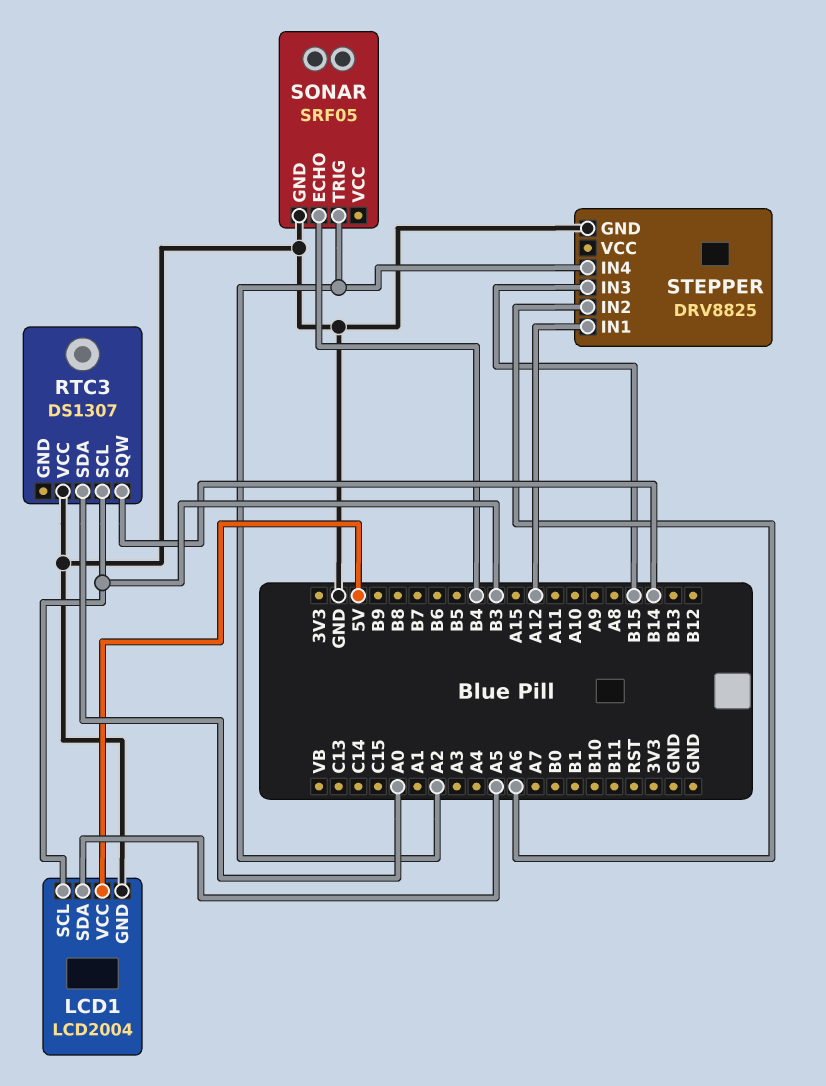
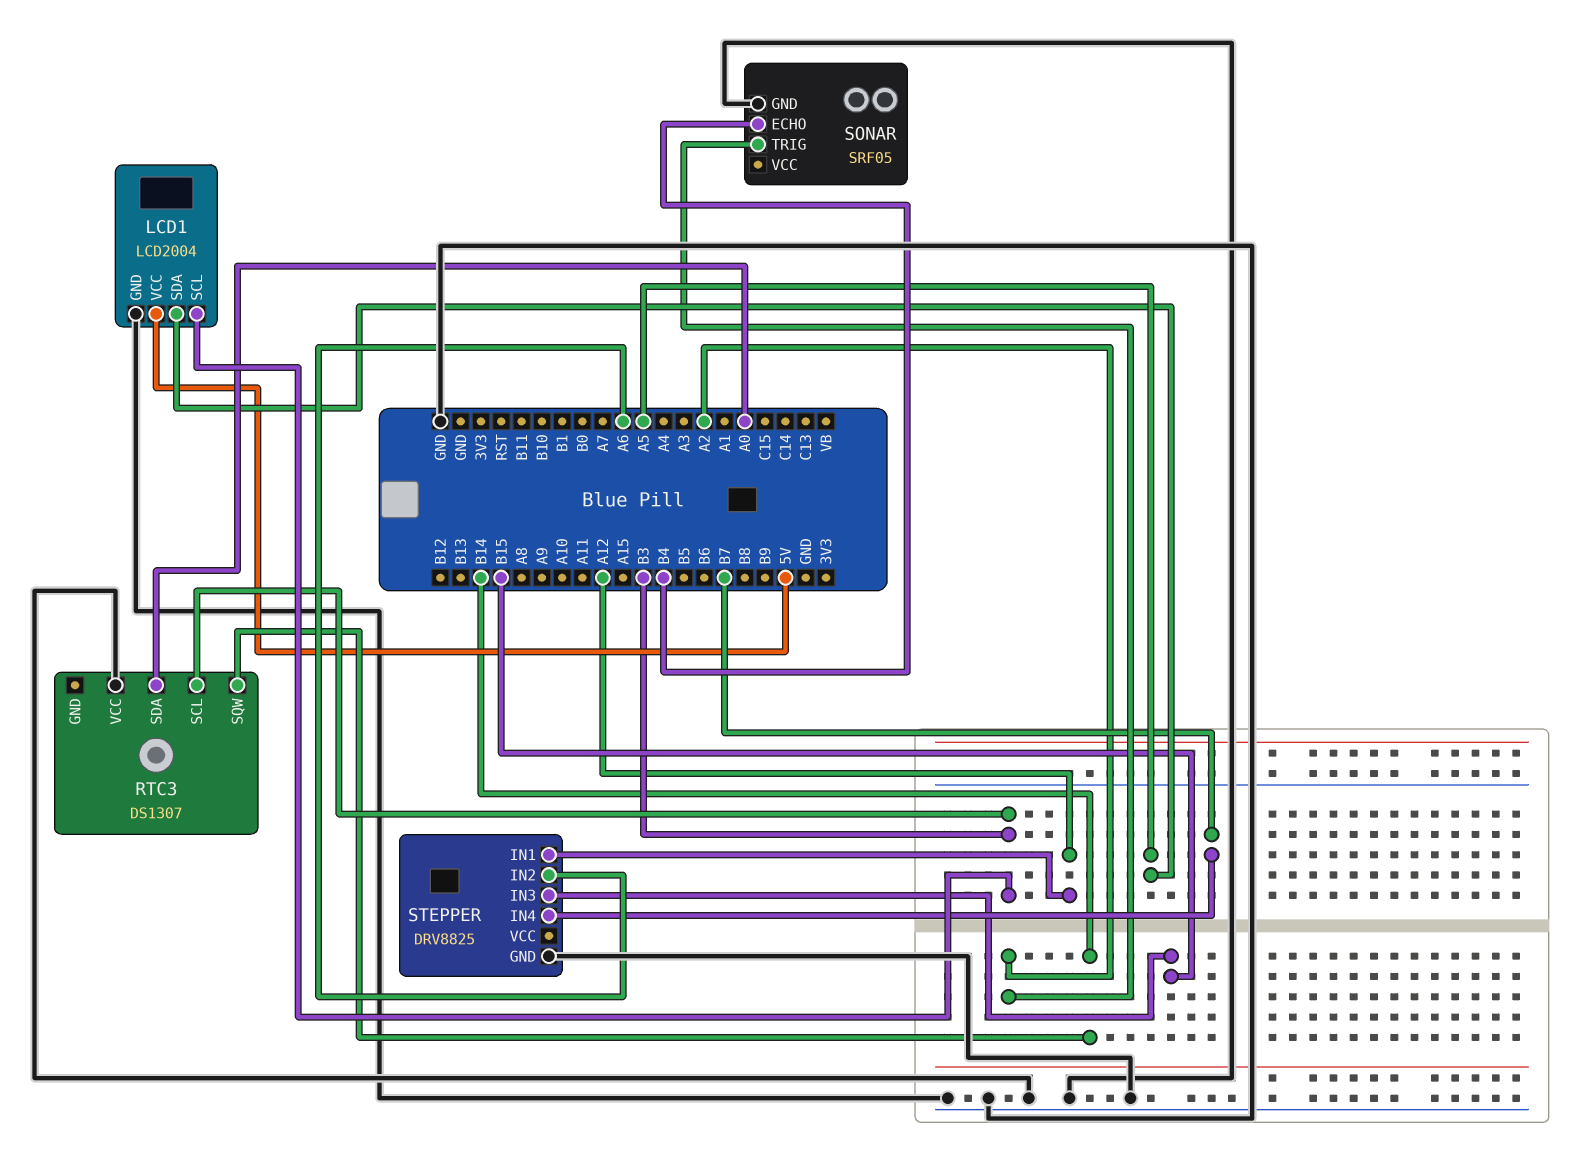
STEPPER pin IN4: A2 -> B7

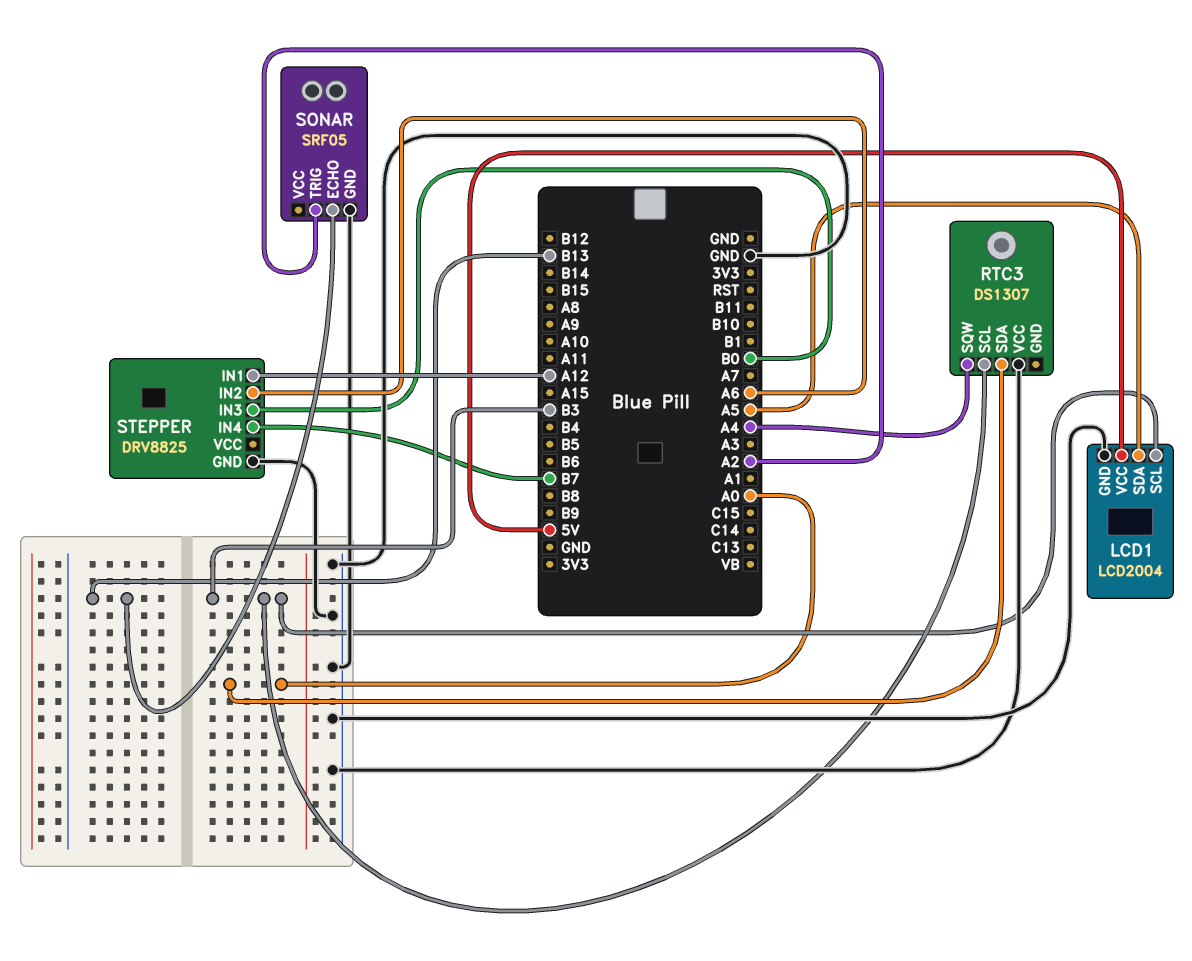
RTC3 pin SQW: B14 -> A4
SONAR pin ECHO: B4 -> B13
STEPPER pin IN3: B15 -> B0

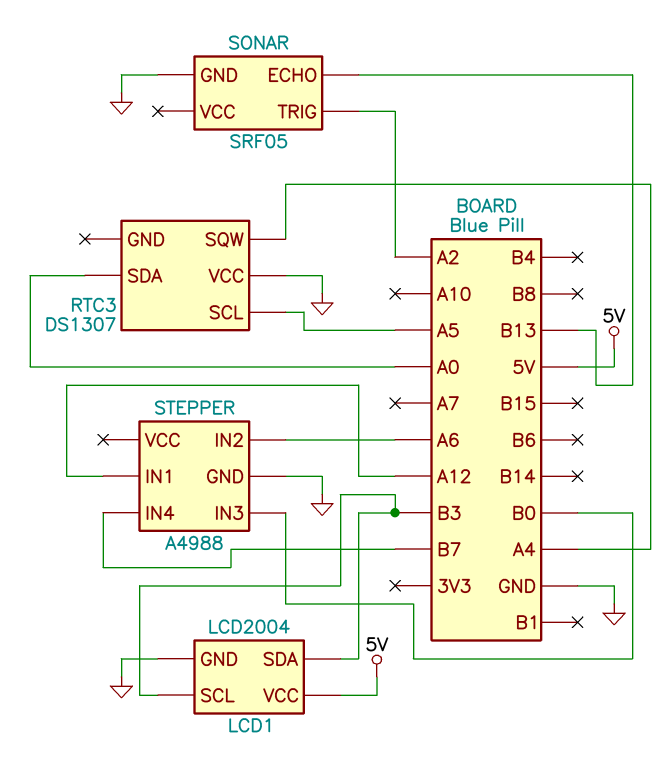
LCD1 pin SDA: A5 -> B3
RTC3 pin SCL: B3 -> A5
STEPPER: DRV8825 -> A4988

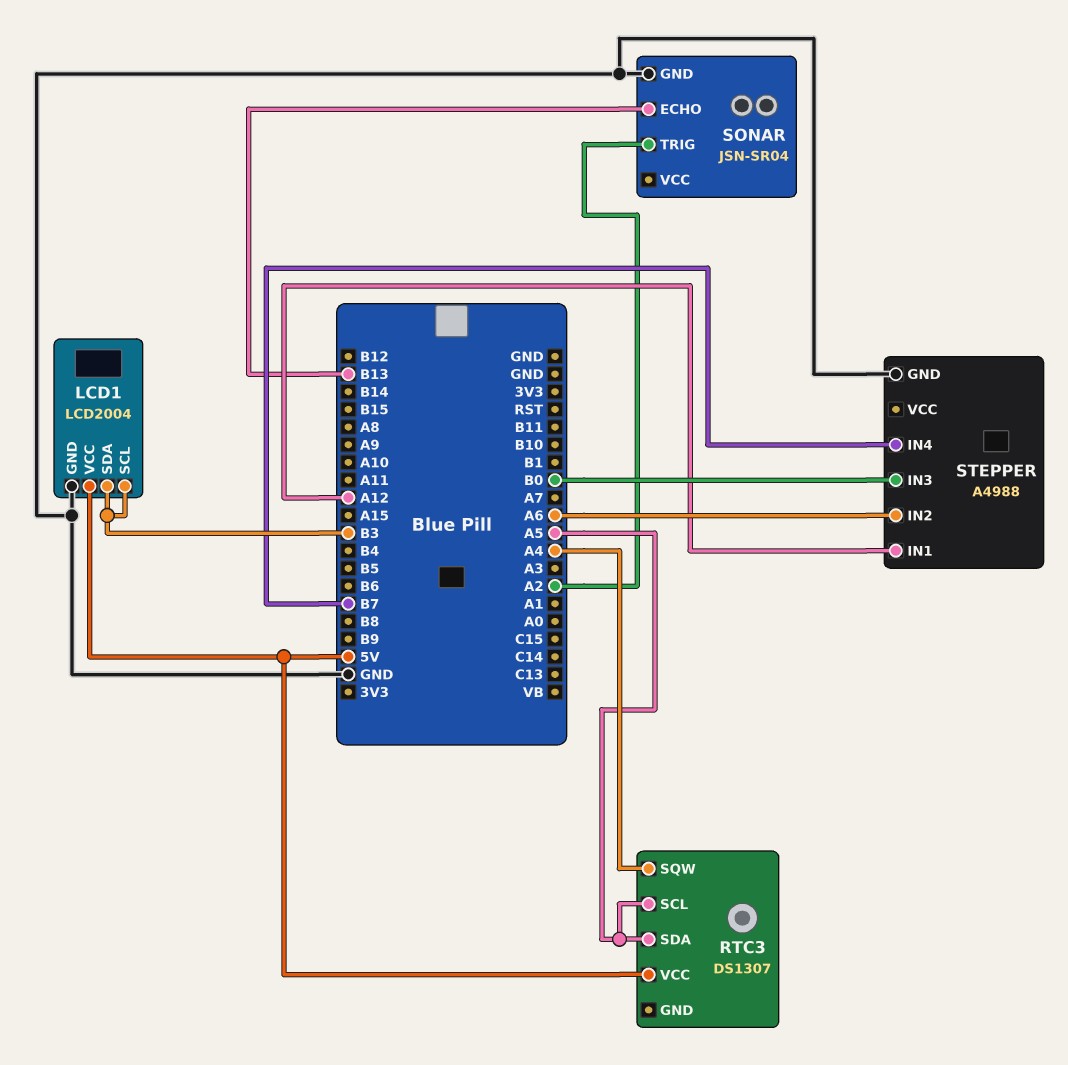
RTC3 pin SDA: A0 -> A5
RTC3 pin VCC: GND -> 5V
SONAR: SRF05 -> JSN-SR04

